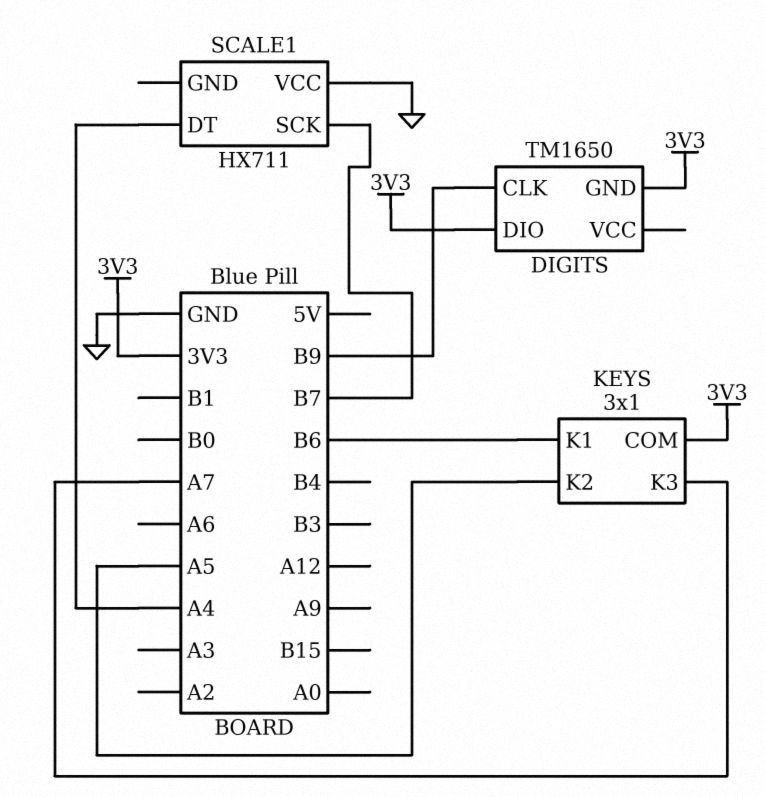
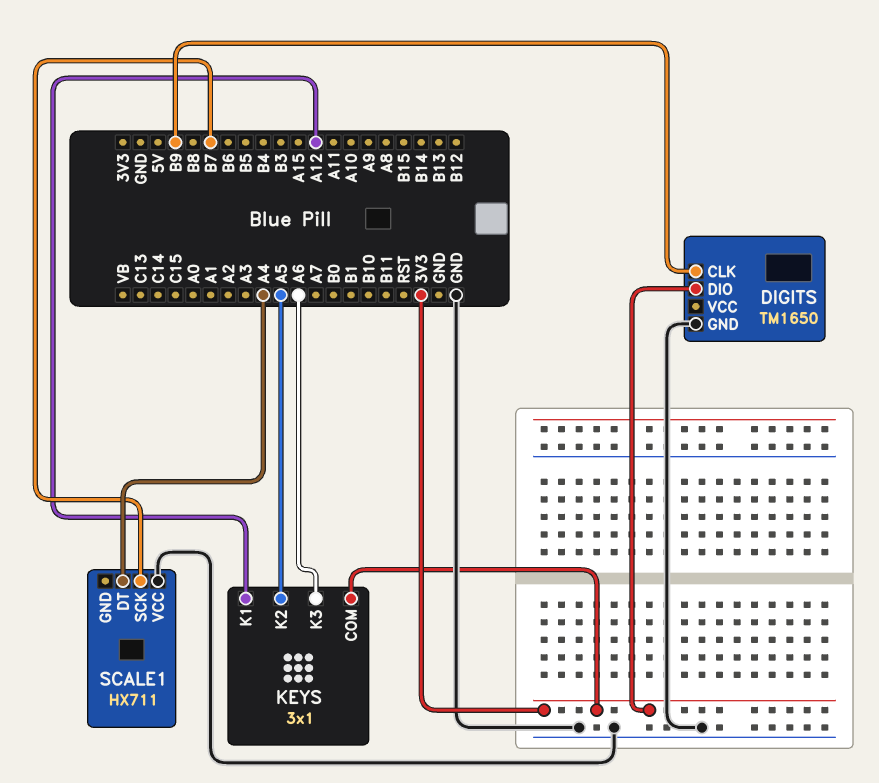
DIGITS pin GND: 3V3 -> GND
KEYS pin K1: B6 -> A12
KEYS pin K3: A7 -> A6

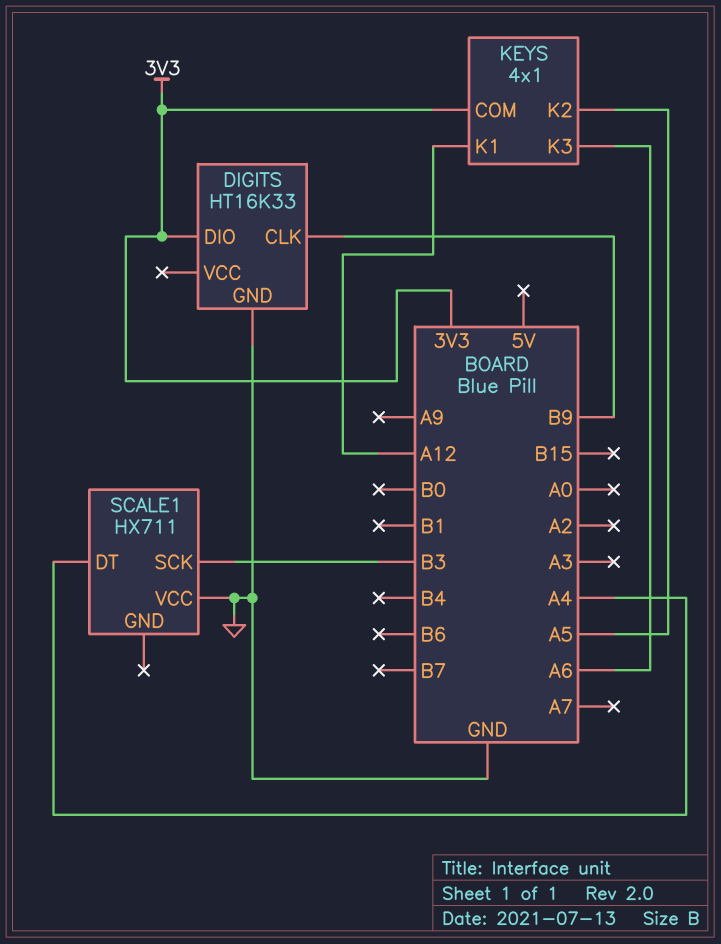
DIGITS: TM1650 -> HT16K33
KEYS: 3x1 -> 4x1
SCALE1 pin SCK: B7 -> B3

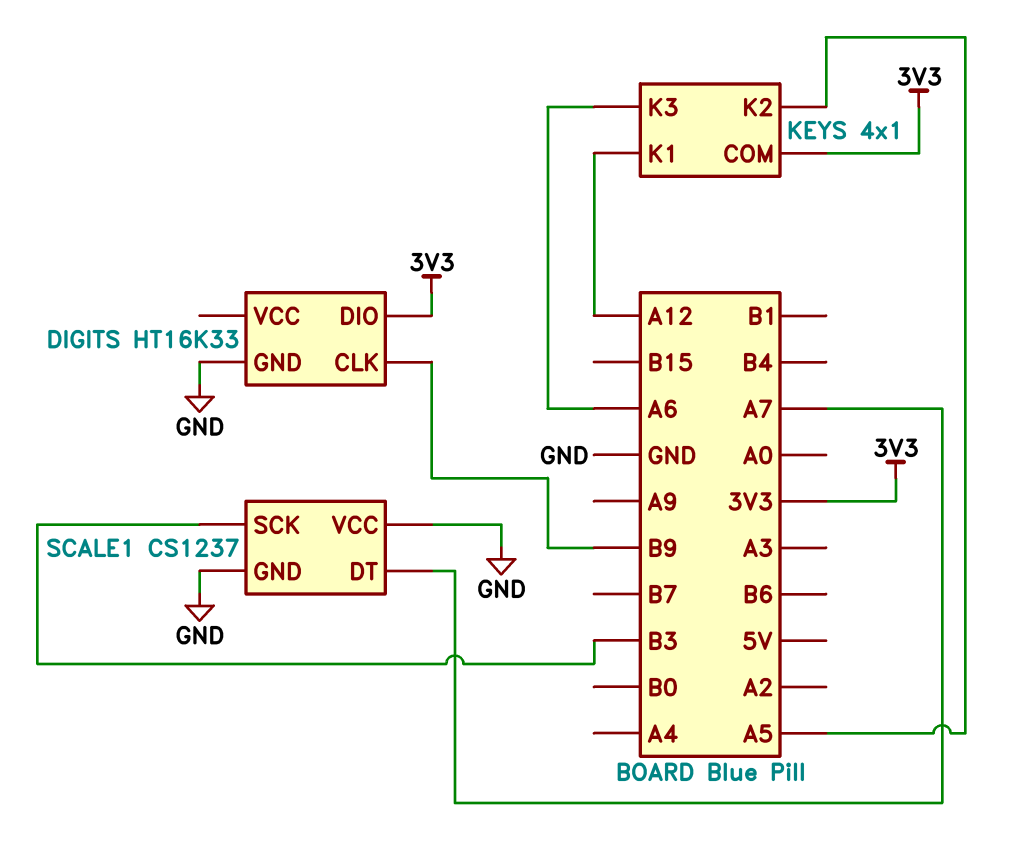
SCALE1: HX711 -> CS1237
SCALE1 pin DT: A4 -> A7
SCALE1 pin GND: none -> GND

